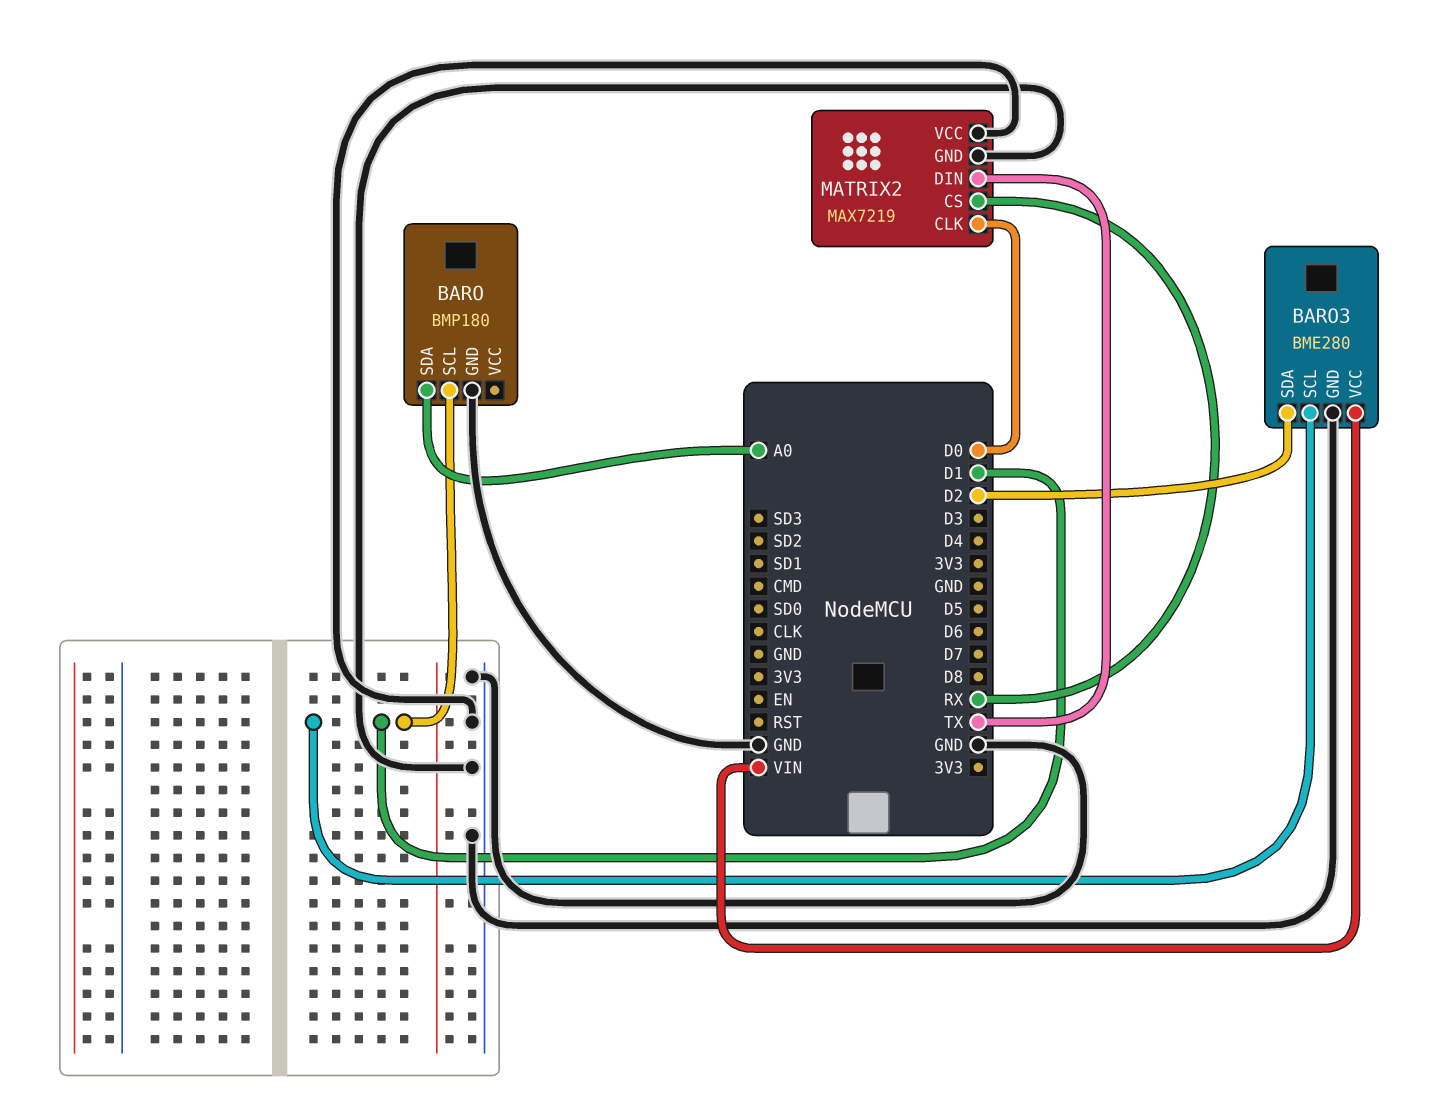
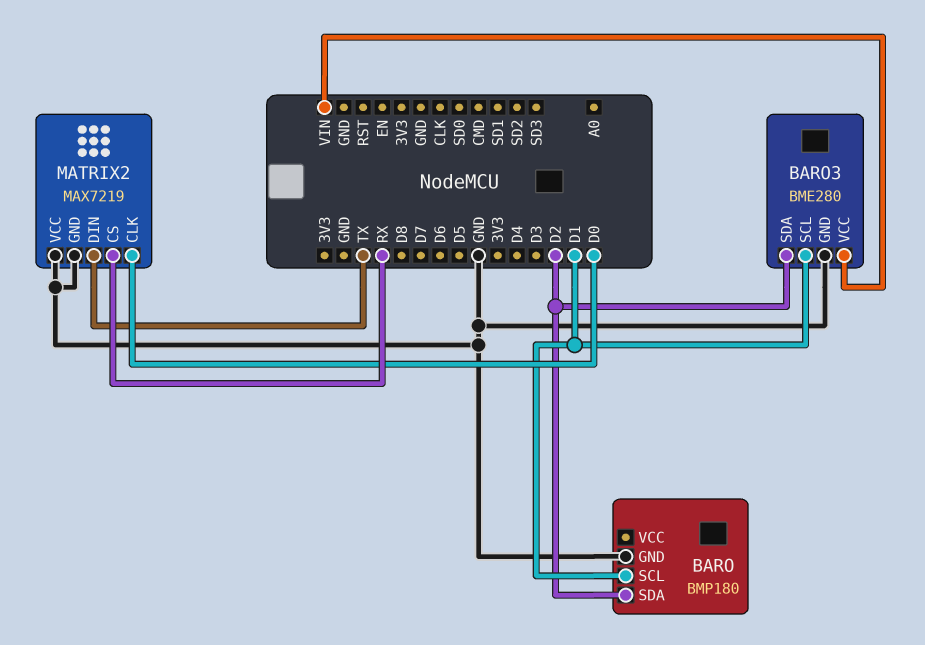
BARO pin SDA: A0 -> D2

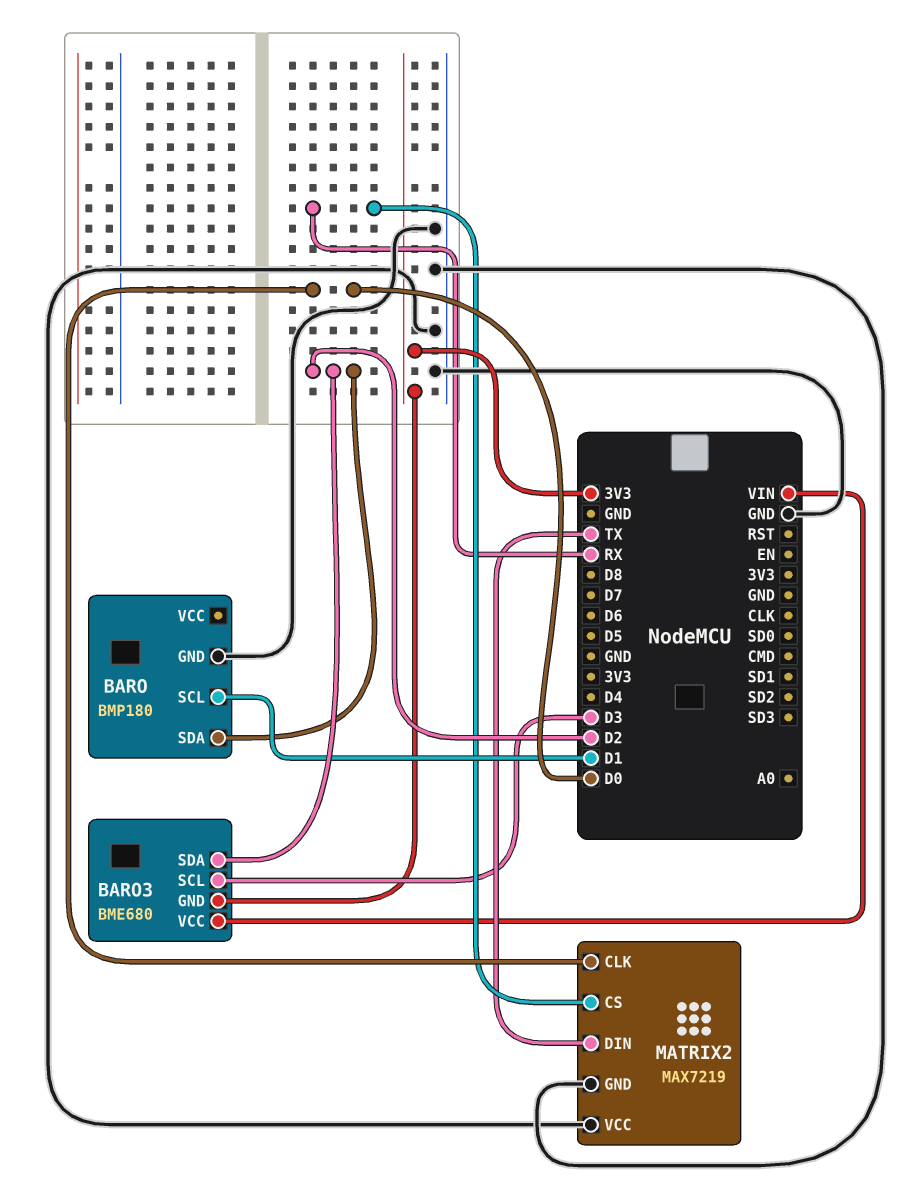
BARO3: BME280 -> BME680
BARO3 pin GND: GND -> 3V3
BARO3 pin SCL: D1 -> D3

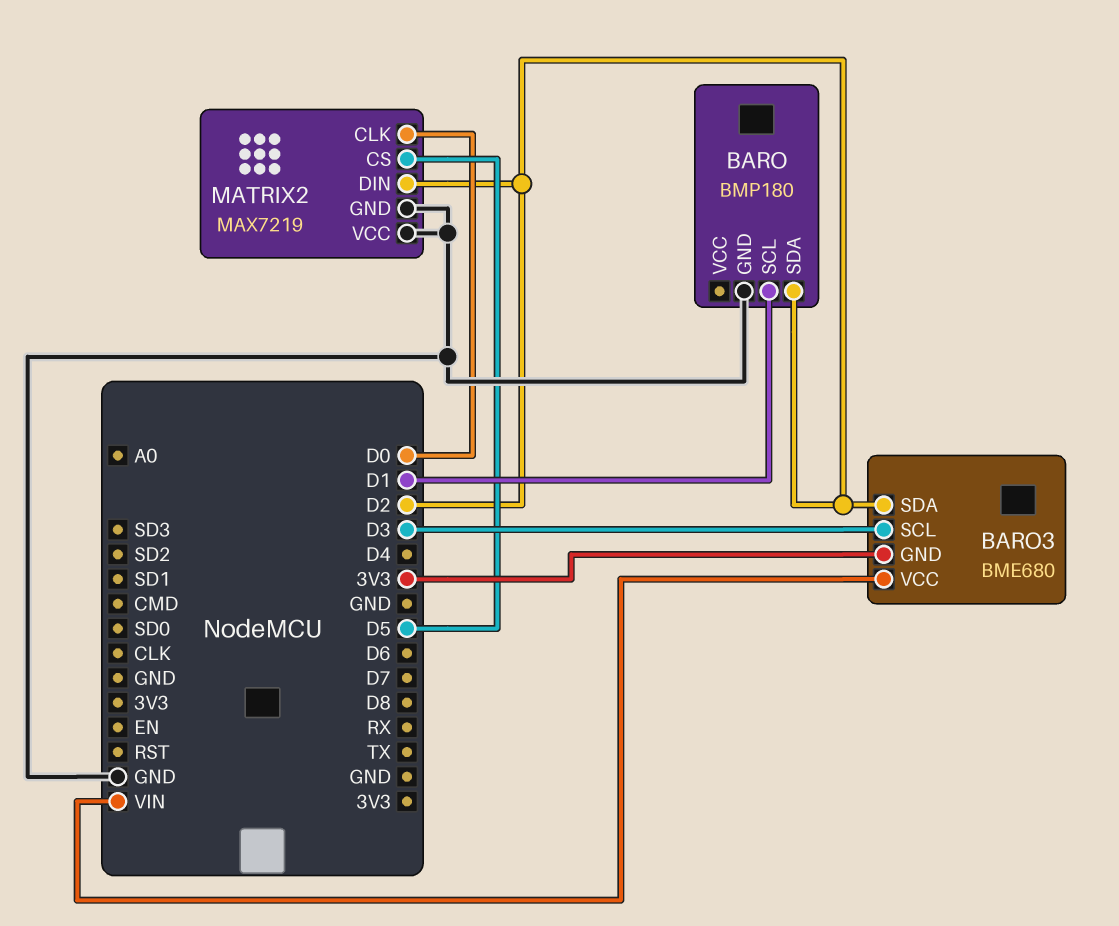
MATRIX2 pin CS: RX -> D5
MATRIX2 pin DIN: TX -> D2

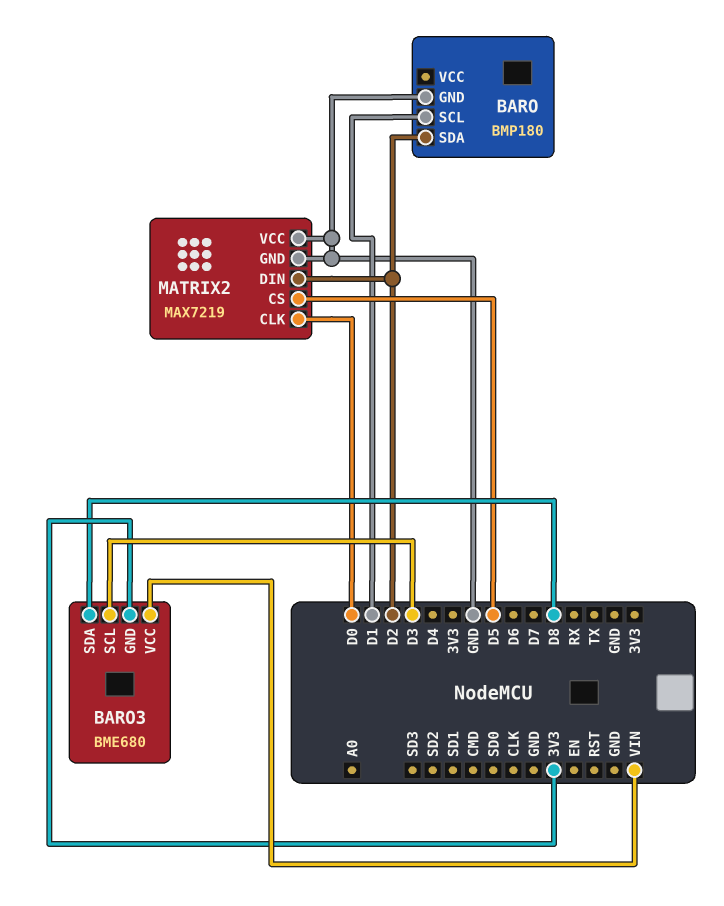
BARO3 pin SDA: D2 -> D8

